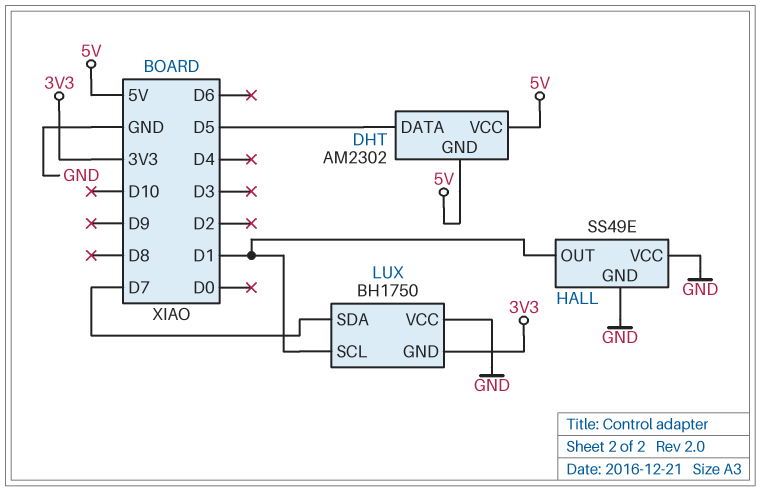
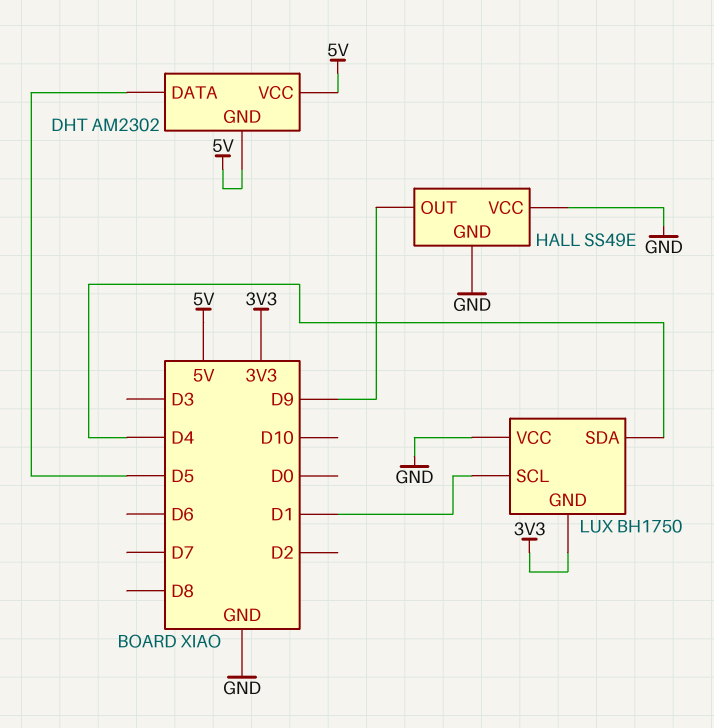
HALL pin OUT: D1 -> D9
LUX pin SDA: D7 -> D4

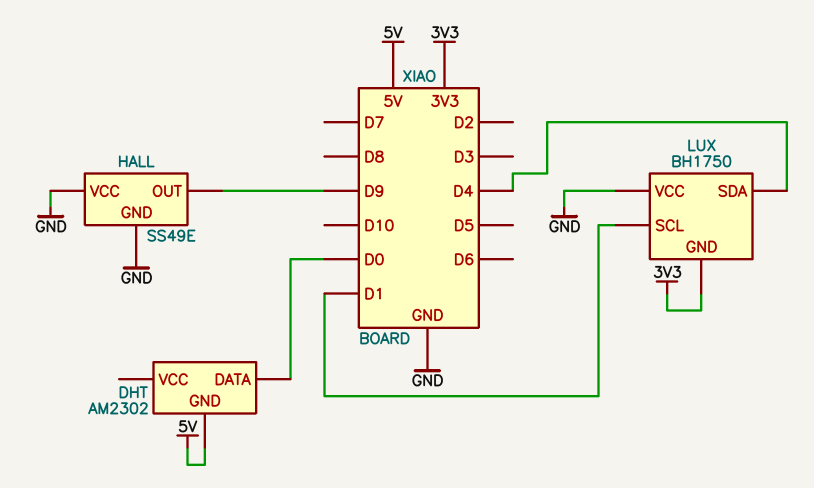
DHT pin DATA: D5 -> D0
DHT pin VCC: 5V -> none

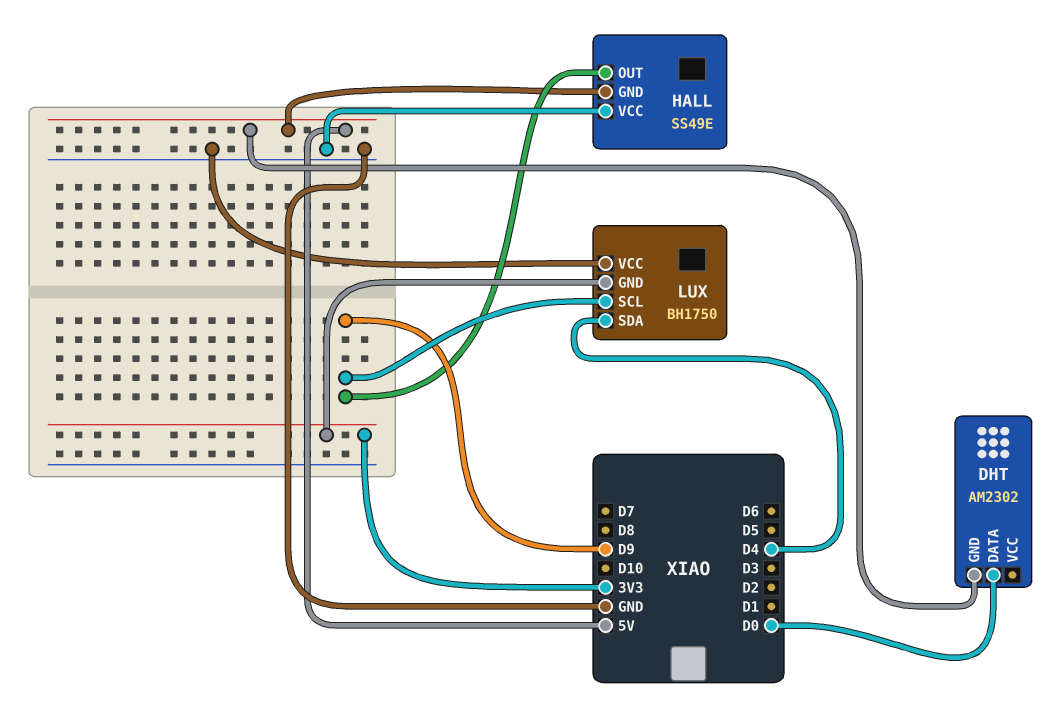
HALL pin GND: GND -> 5V
LUX pin SCL: D1 -> D9

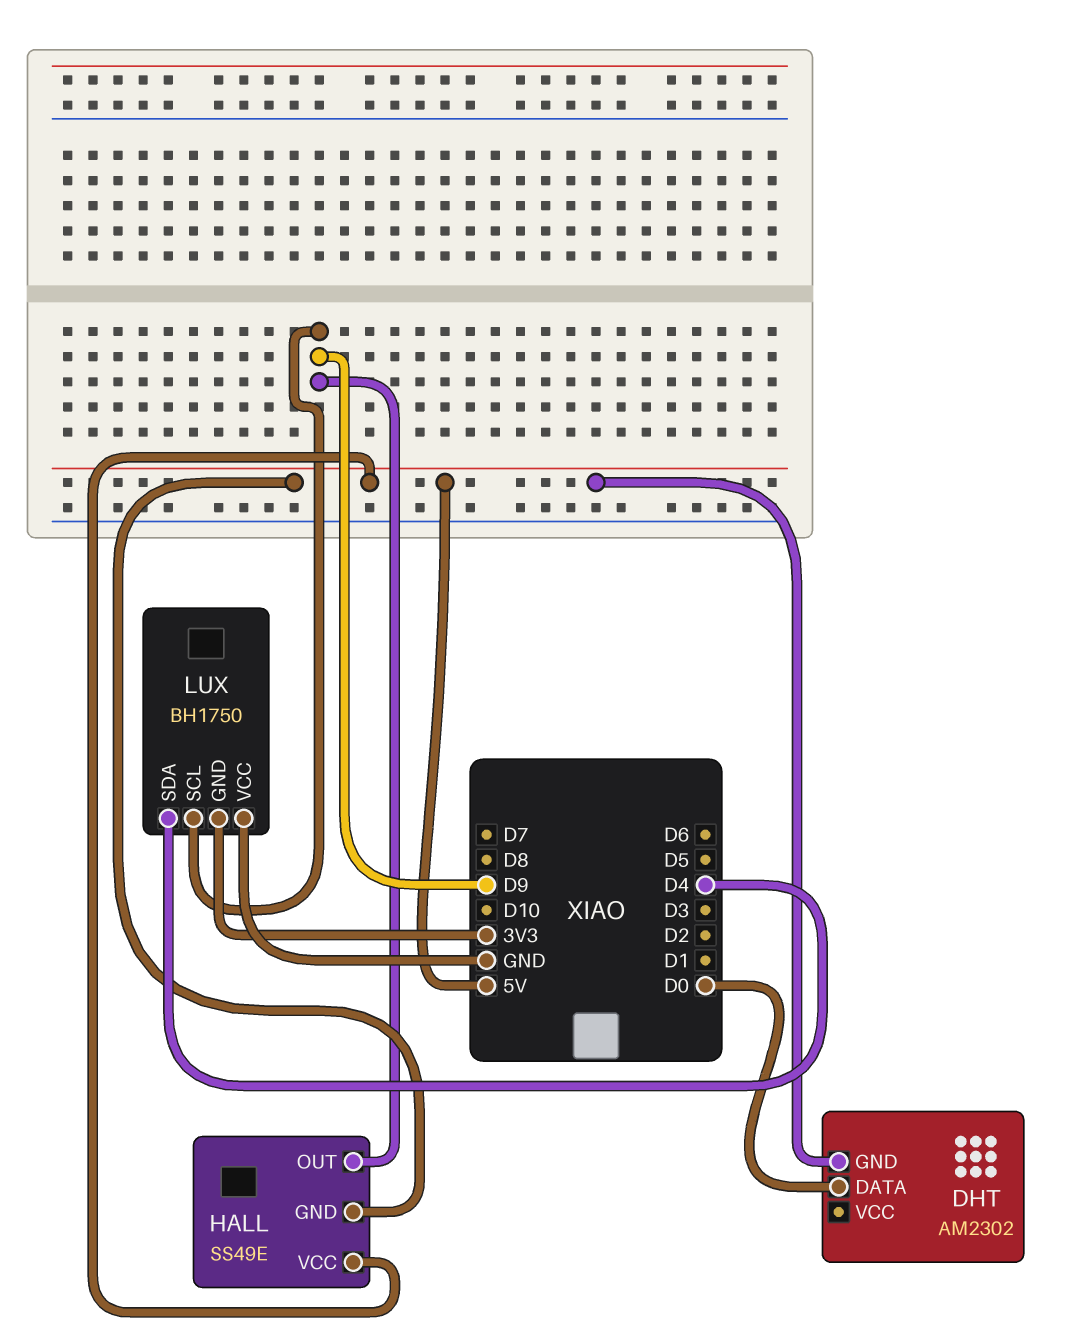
HALL pin VCC: GND -> 5V

